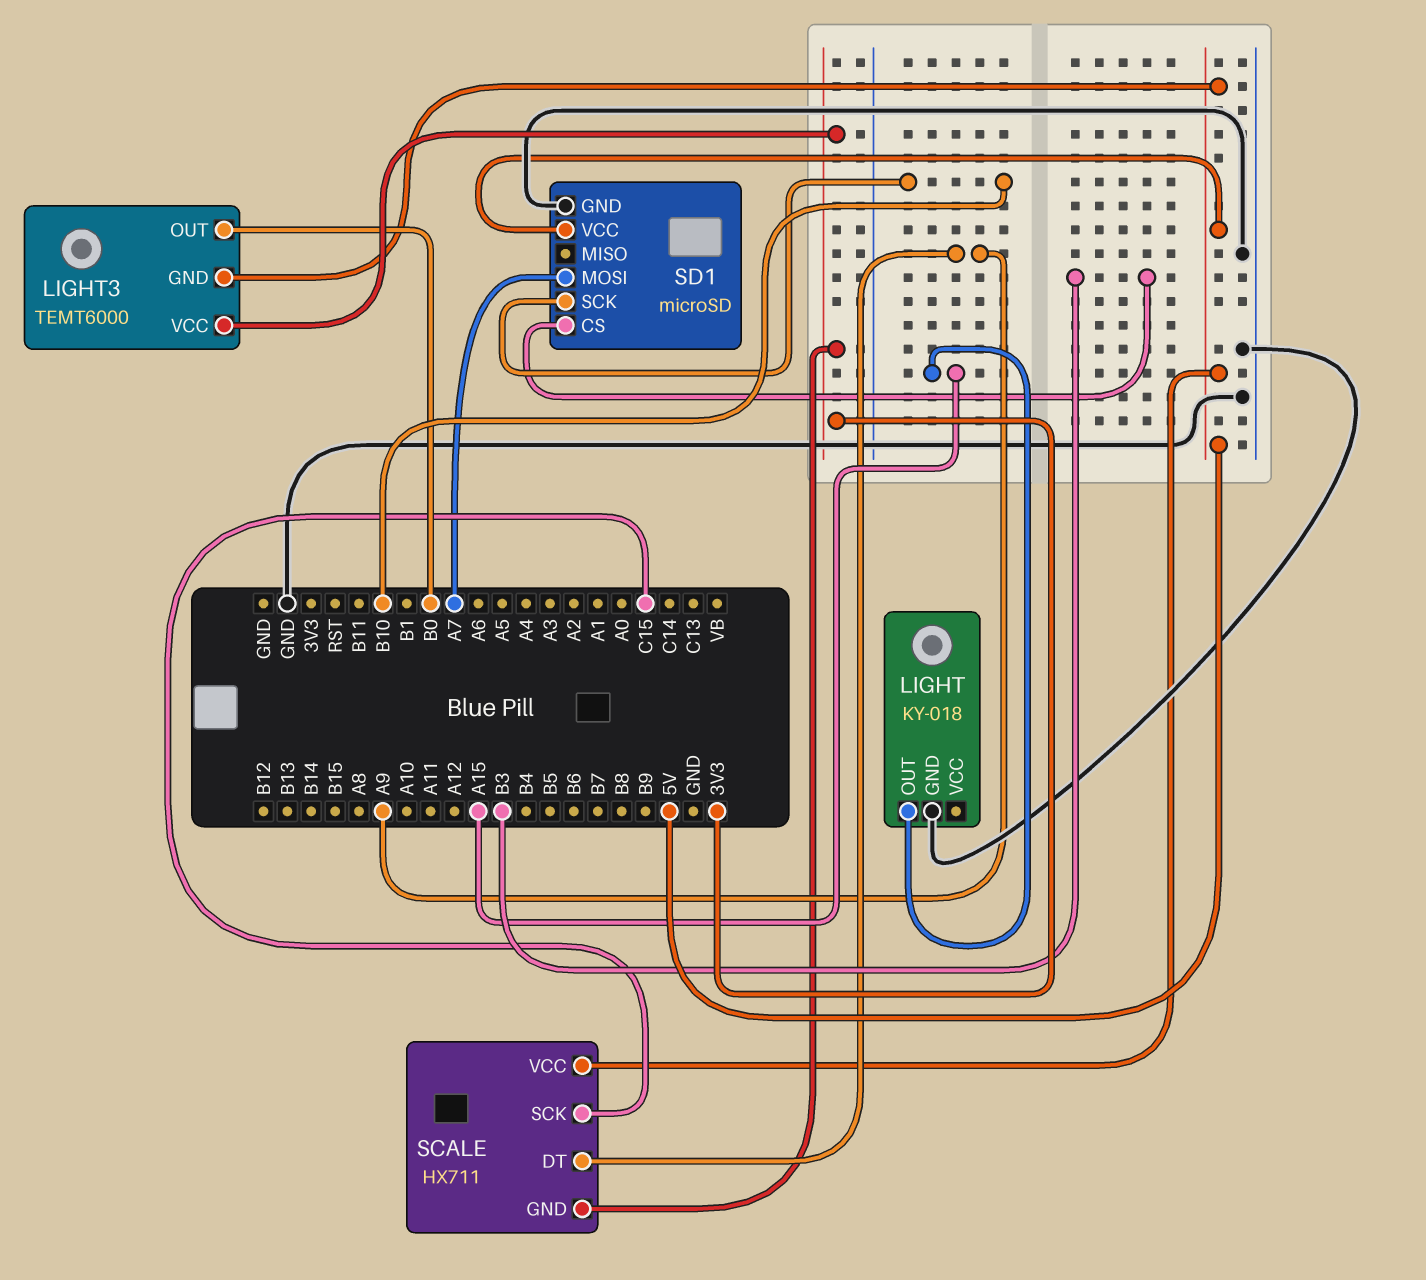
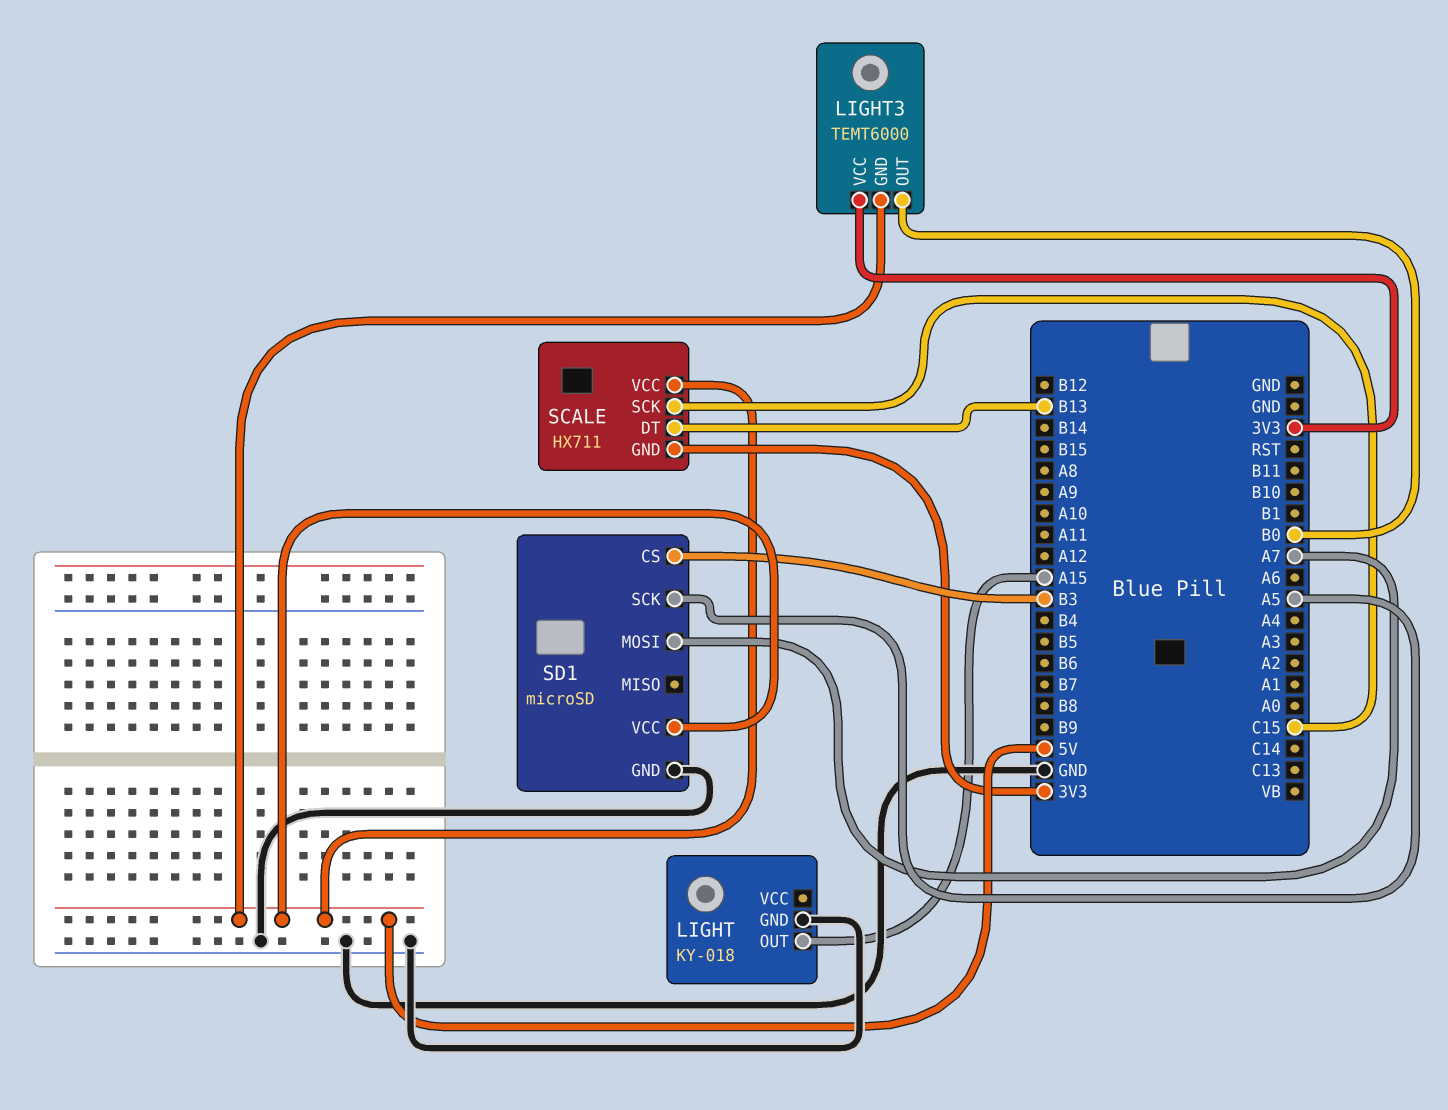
SCALE pin DT: A9 -> B13
SD1 pin SCK: B10 -> A5

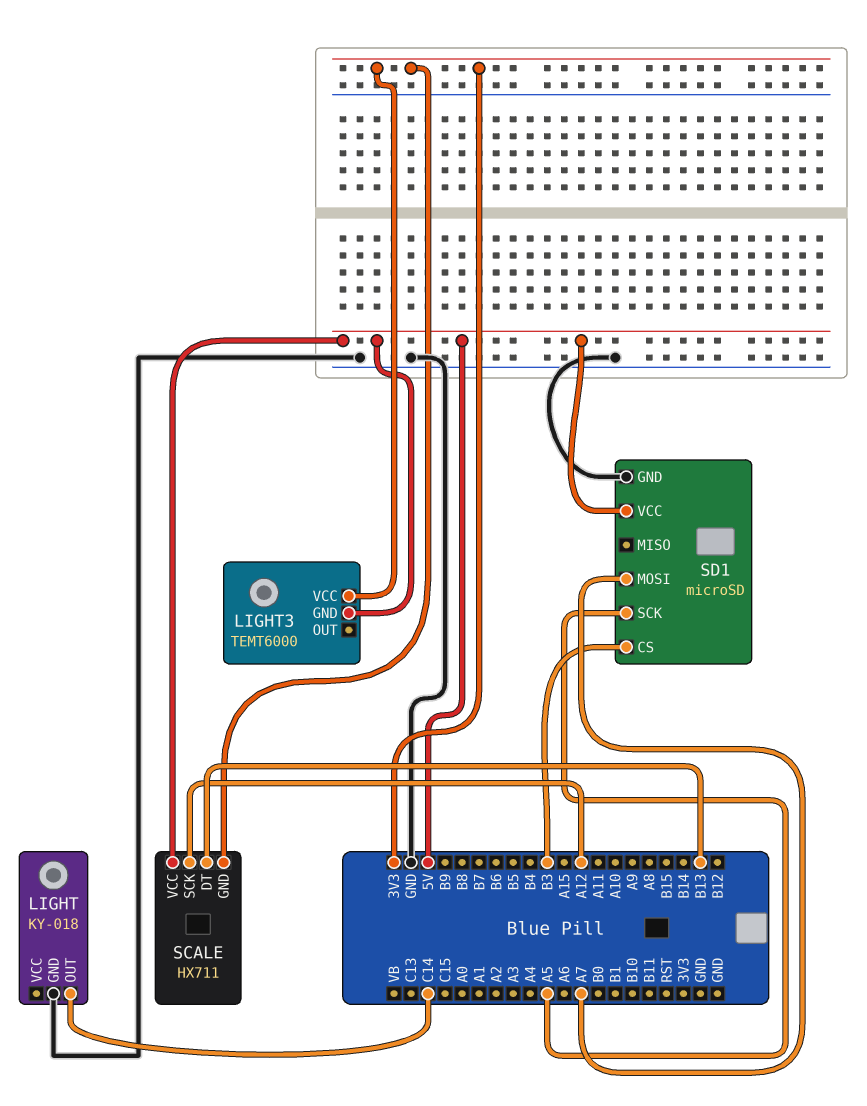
LIGHT pin OUT: A15 -> C14
LIGHT3 pin OUT: B0 -> none
SCALE pin SCK: C15 -> A12

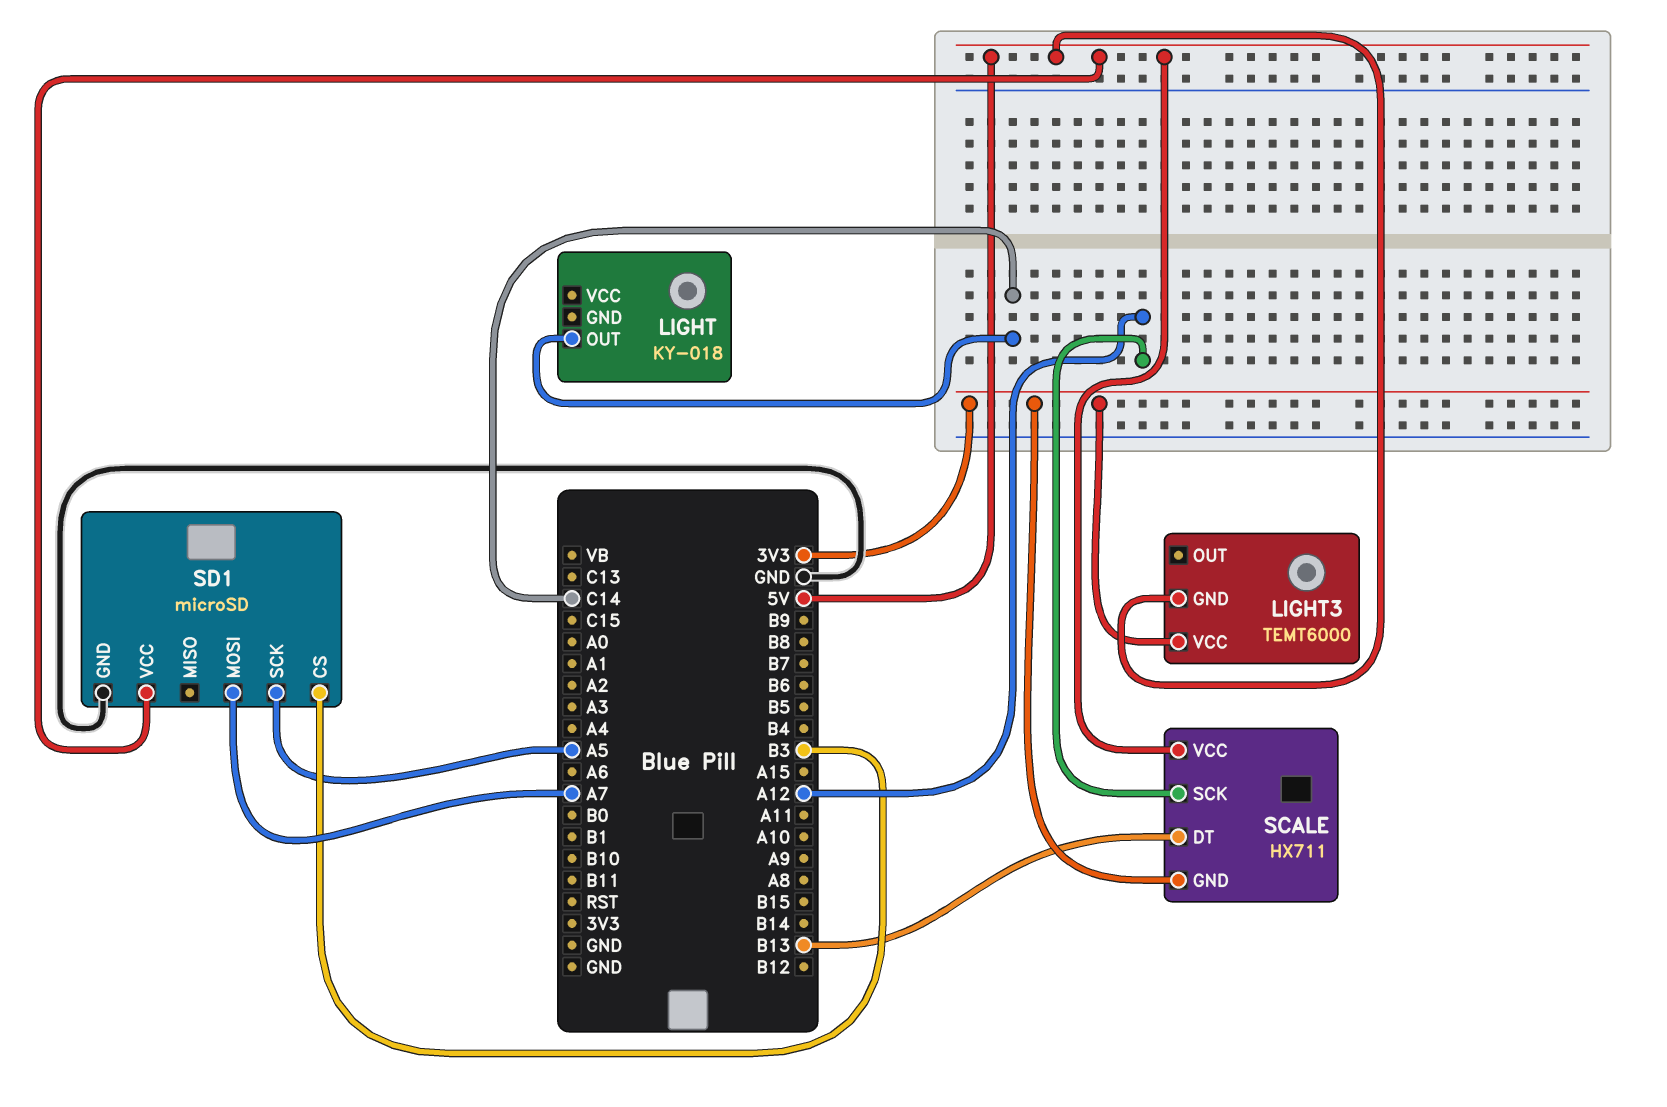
LIGHT pin GND: GND -> none

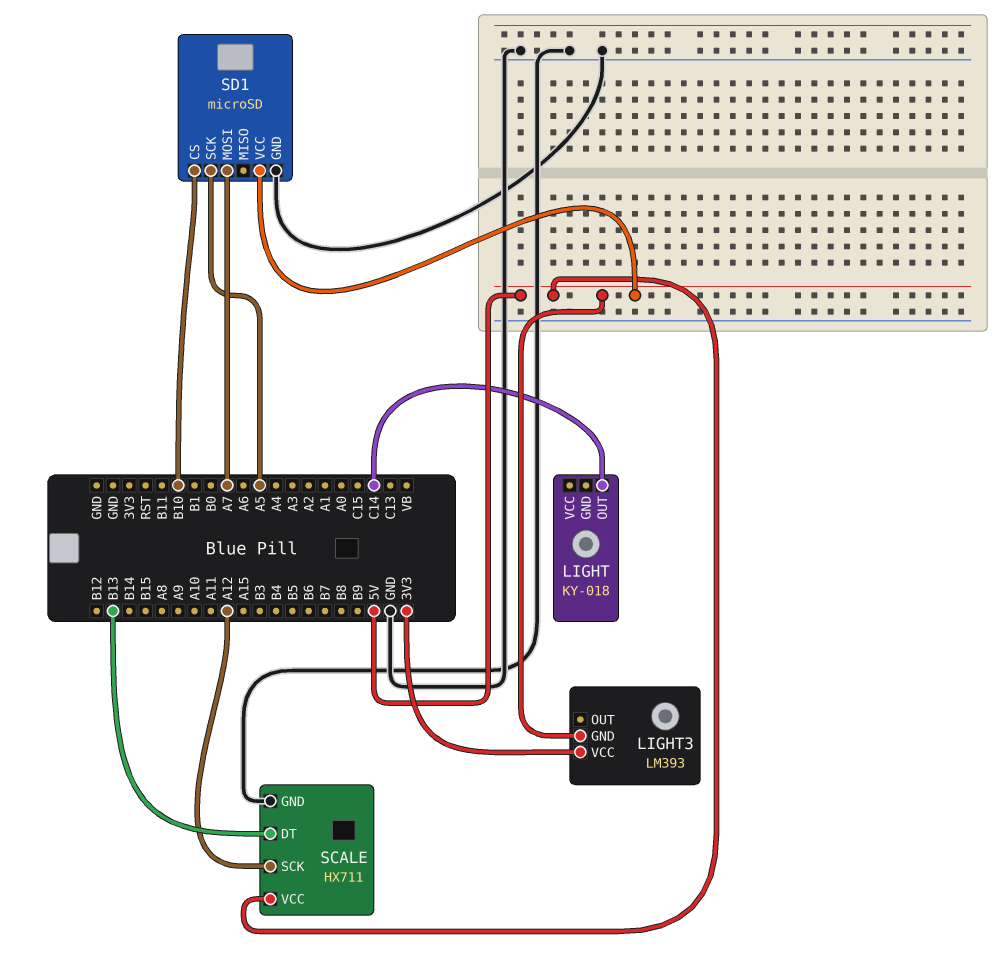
LIGHT3: TEMT6000 -> LM393
SCALE pin GND: 3V3 -> GND
SD1 pin CS: B3 -> B10

